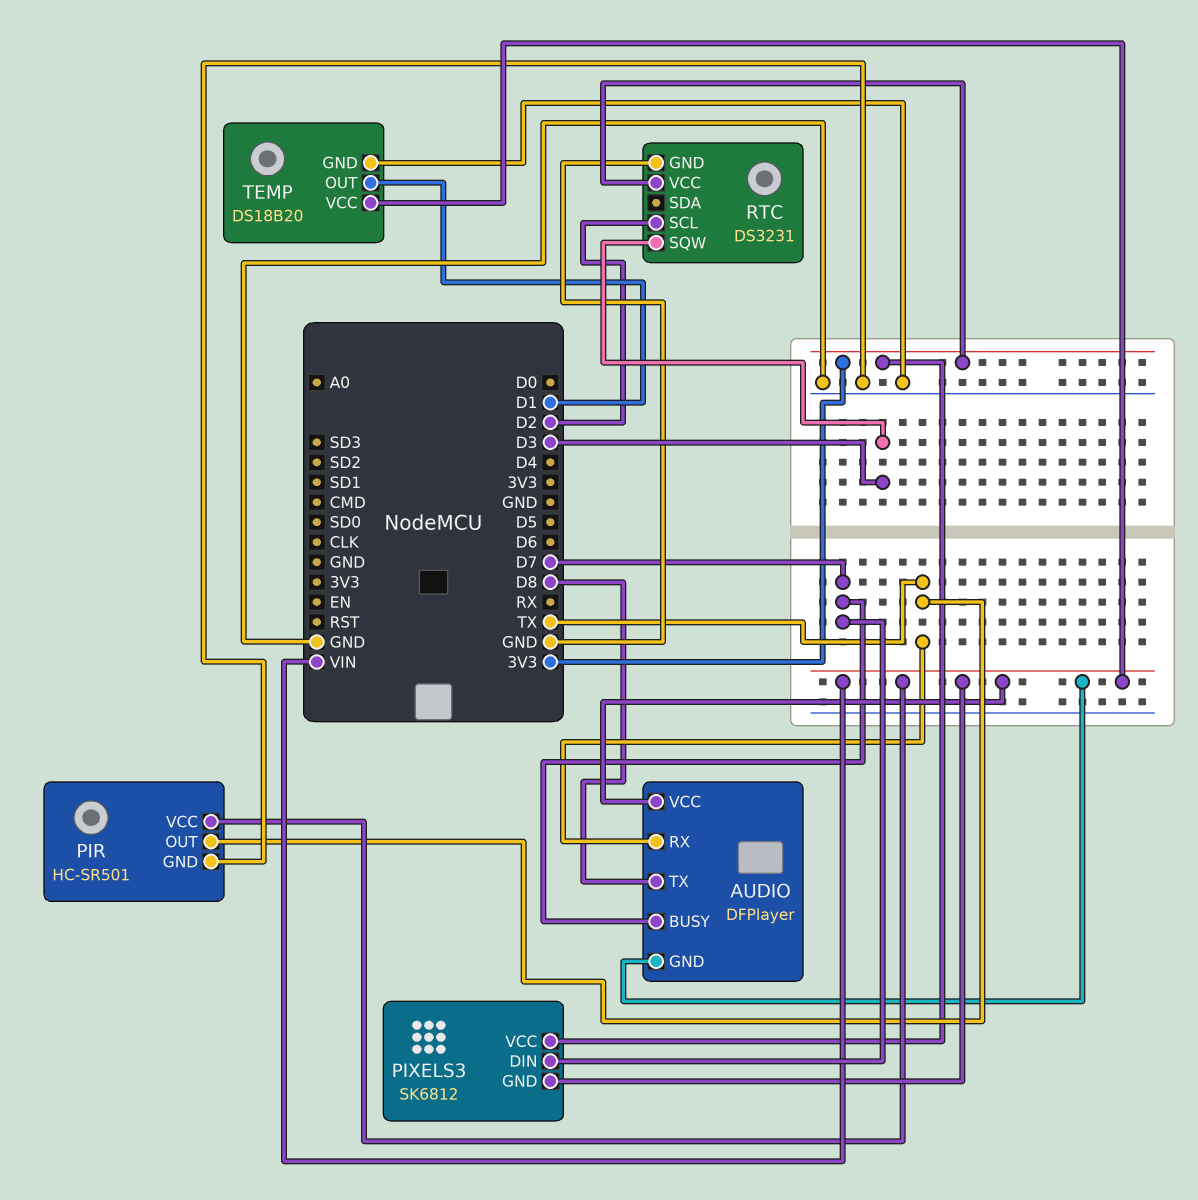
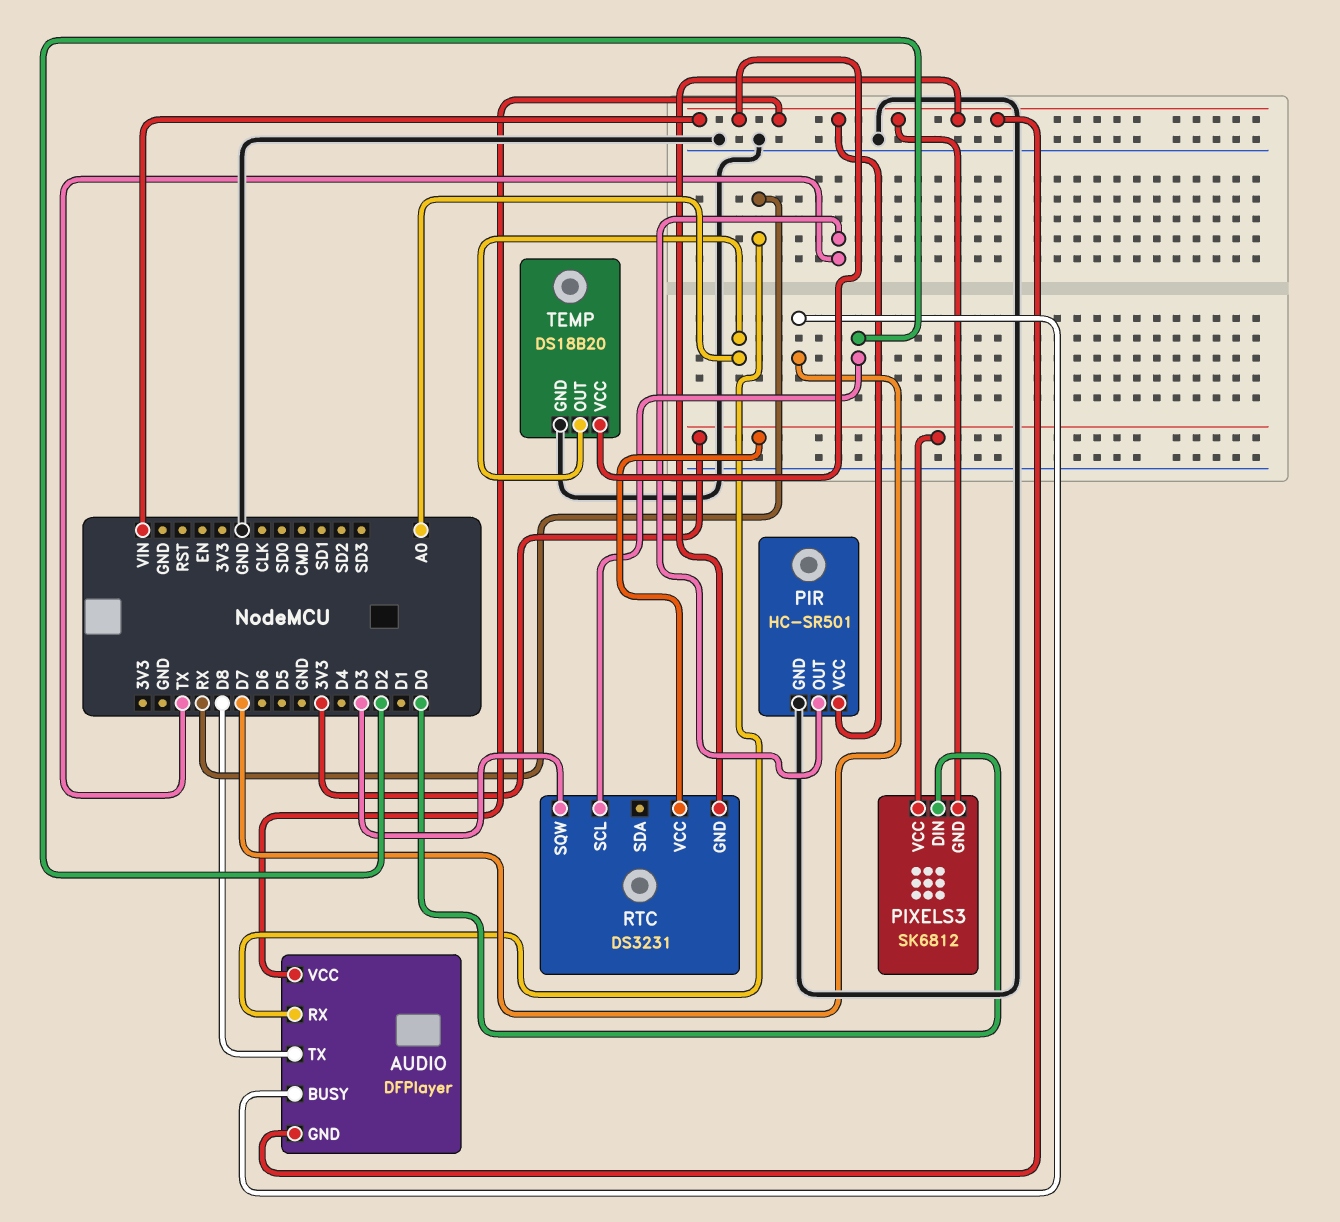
AUDIO pin RX: TX -> RX
PIXELS3 pin DIN: D7 -> D0
RTC pin GND: GND -> VIN
TEMP pin OUT: D1 -> A0

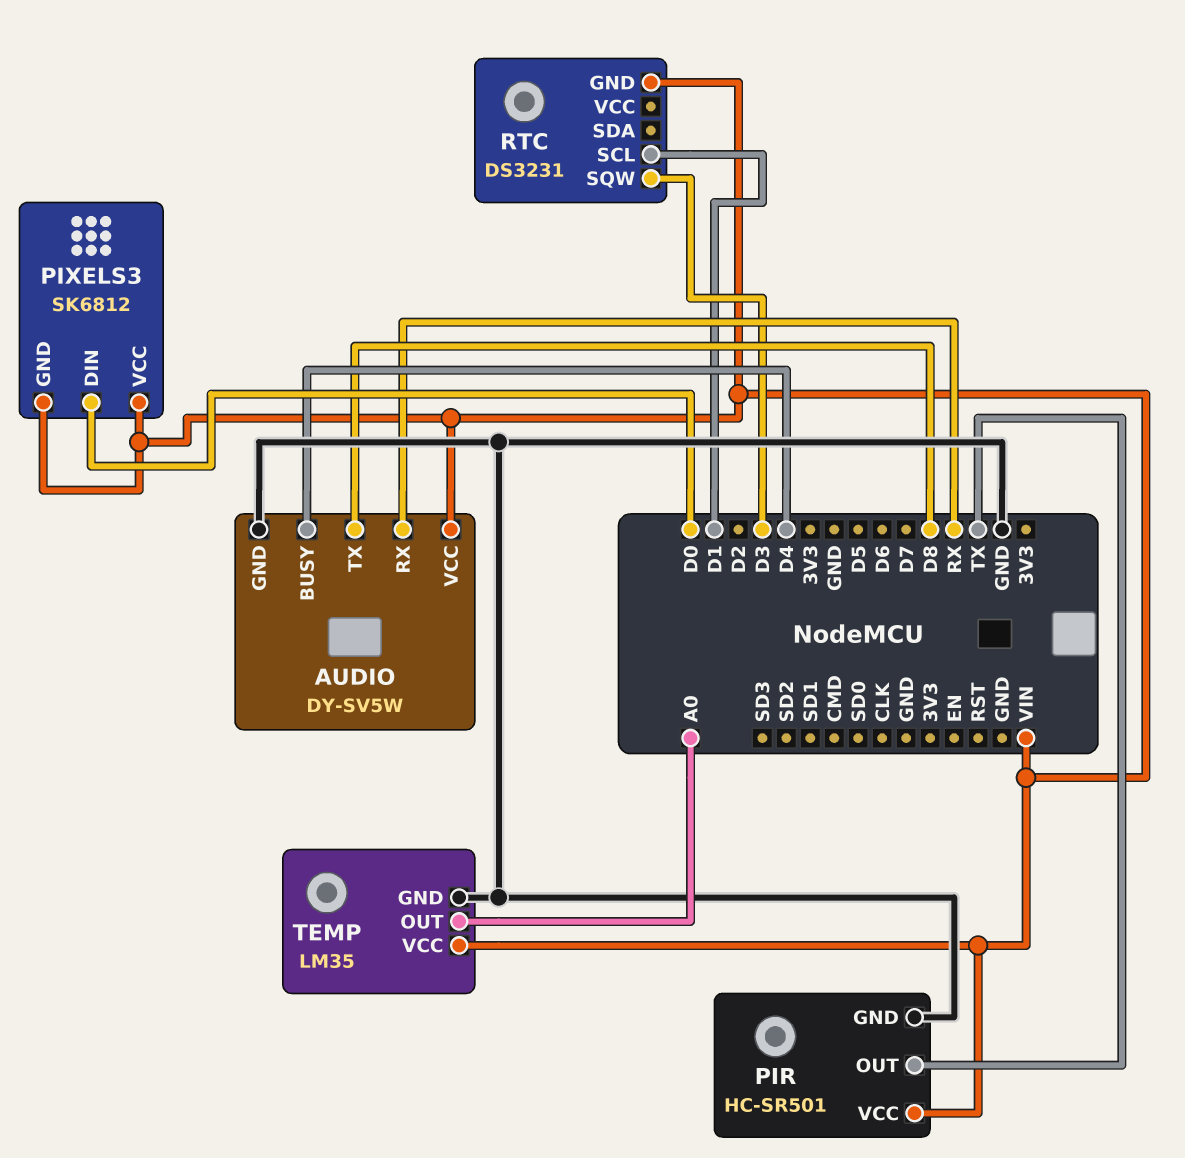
AUDIO: DFPlayer -> DY-SV5W
AUDIO pin BUSY: D7 -> D4
AUDIO pin GND: VIN -> GND
PIXELS3 pin VCC: 3V3 -> VIN
RTC pin SCL: D2 -> D1
RTC pin VCC: 3V3 -> none
TEMP: DS18B20 -> LM35

